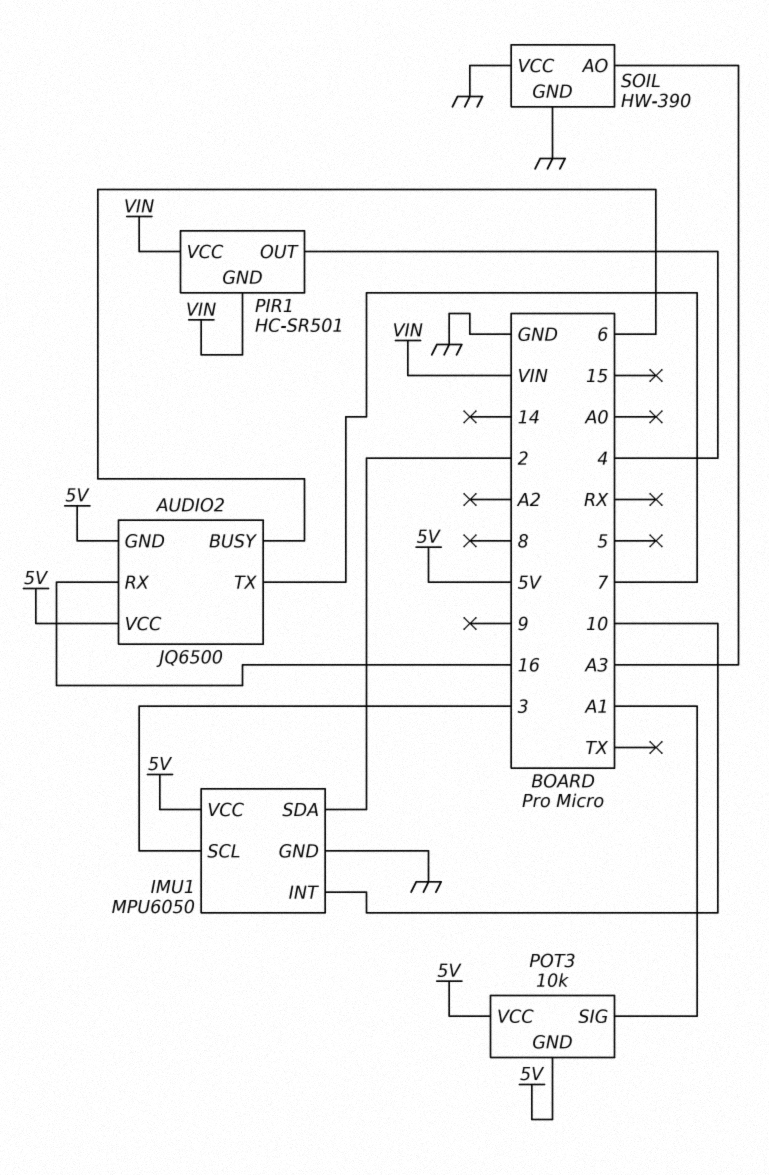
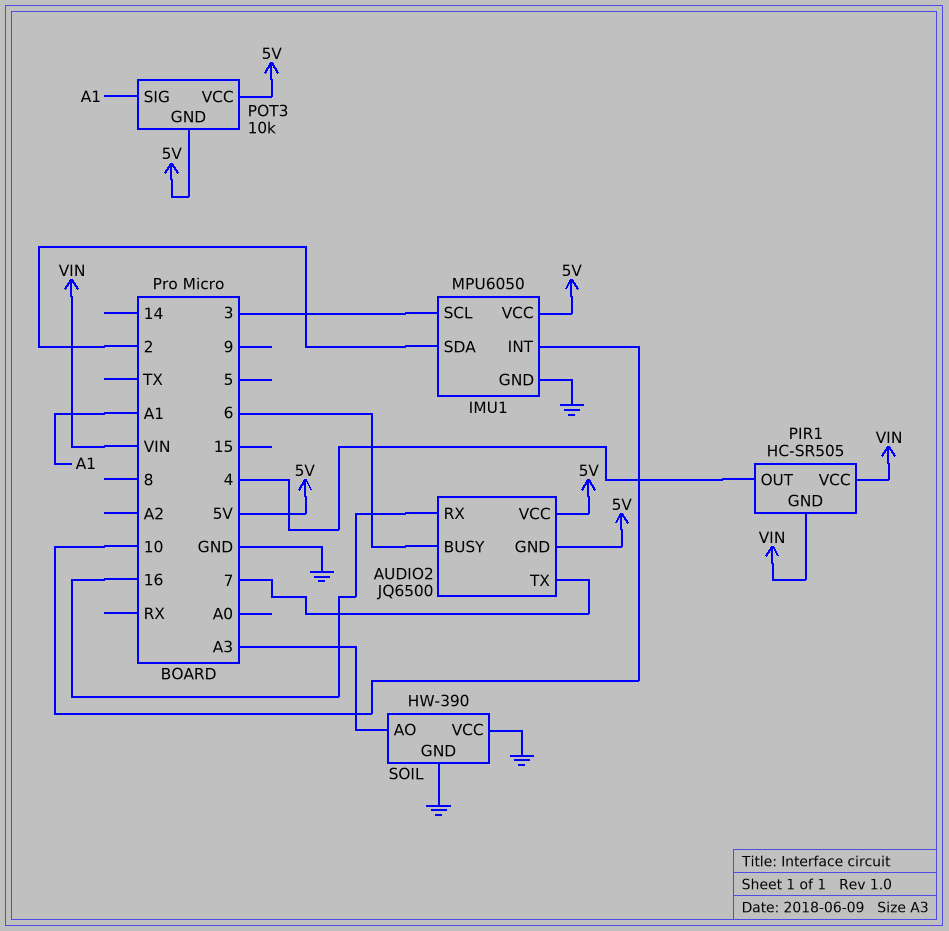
PIR1: HC-SR501 -> HC-SR505

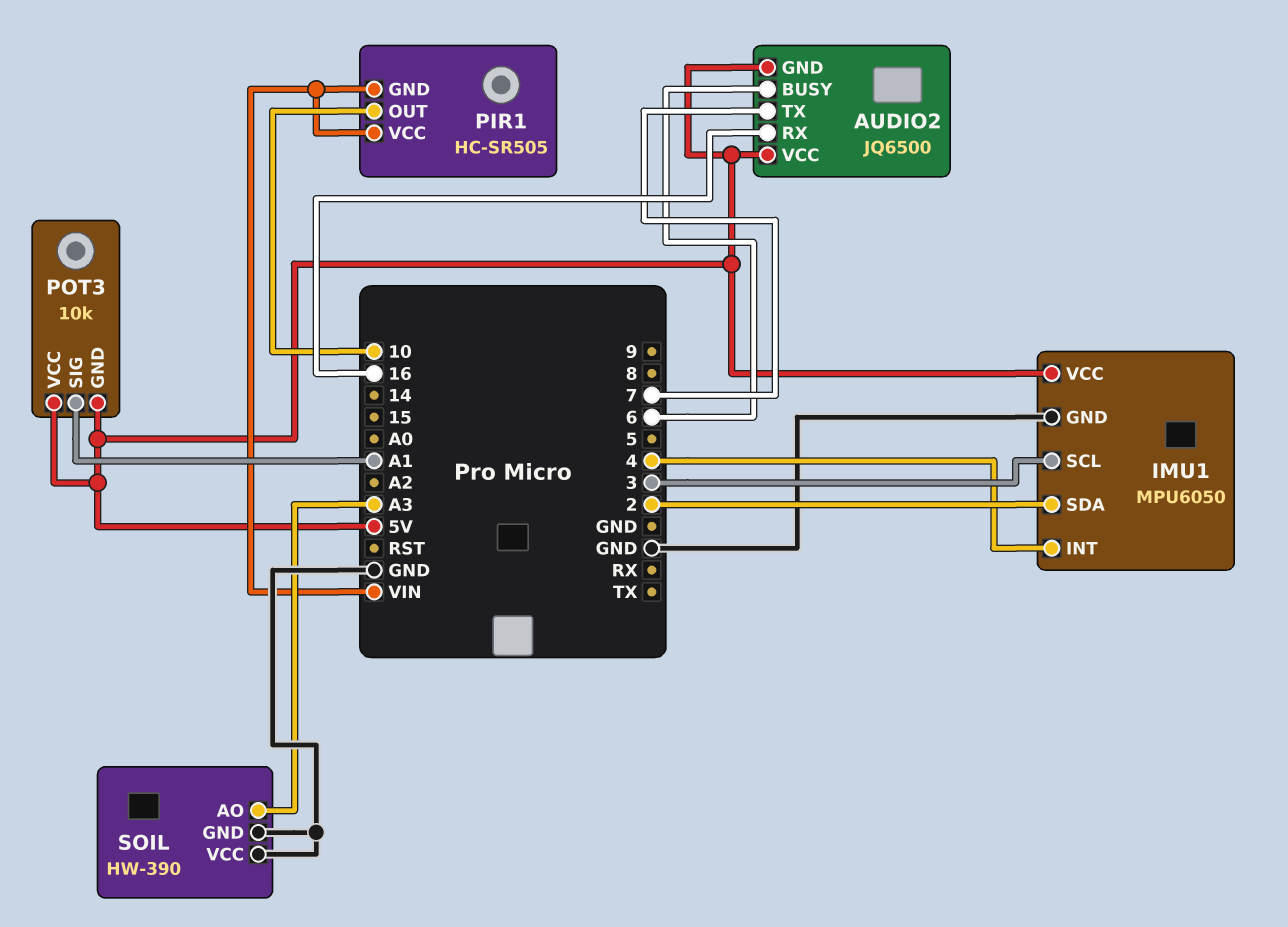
IMU1 pin INT: 10 -> 4
PIR1 pin OUT: 4 -> 10

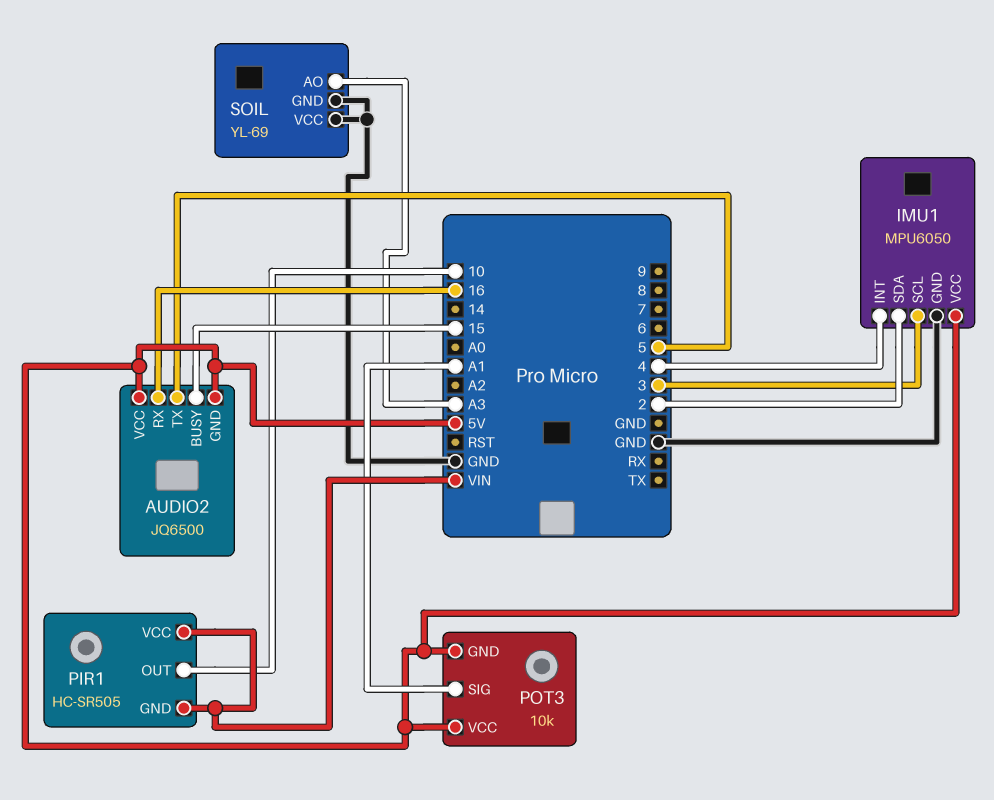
AUDIO2 pin BUSY: 6 -> 15
AUDIO2 pin TX: 7 -> 5
SOIL: HW-390 -> YL-69

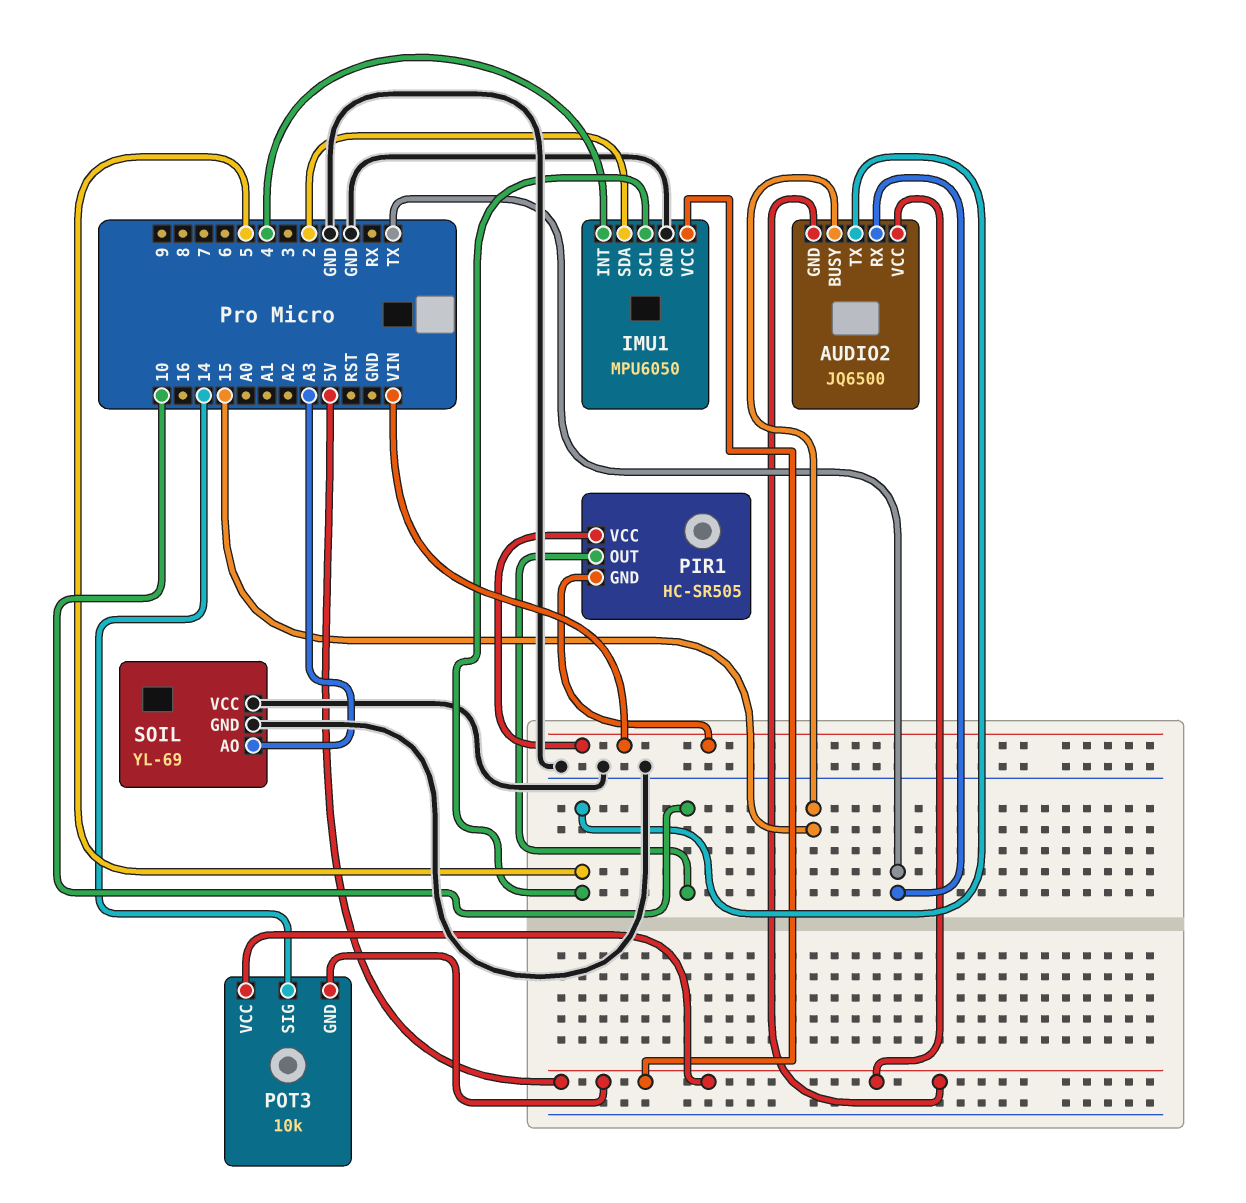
AUDIO2 pin RX: 16 -> TX
IMU1 pin SCL: 3 -> 5
POT3 pin SIG: A1 -> 14

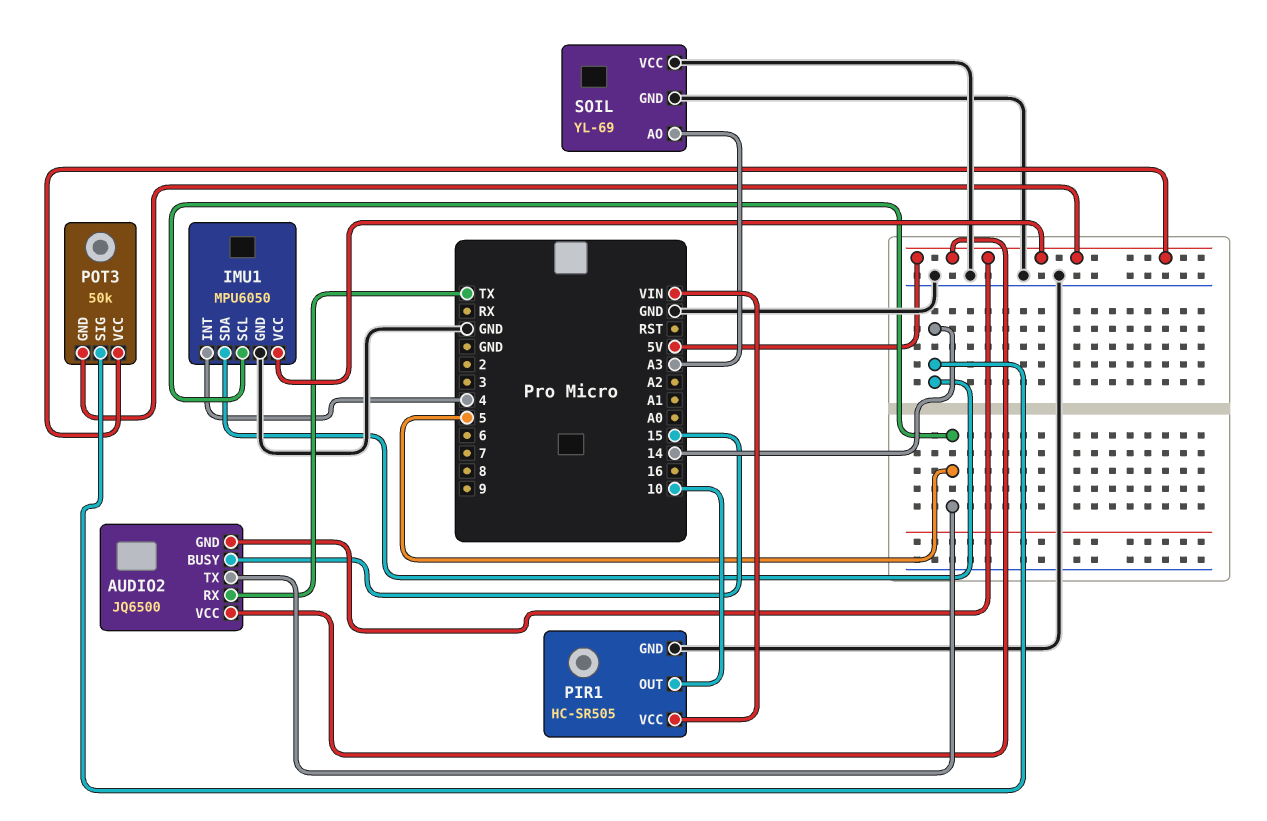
IMU1 pin SDA: 2 -> 14
PIR1 pin GND: VIN -> GND
POT3: 10k -> 50k

